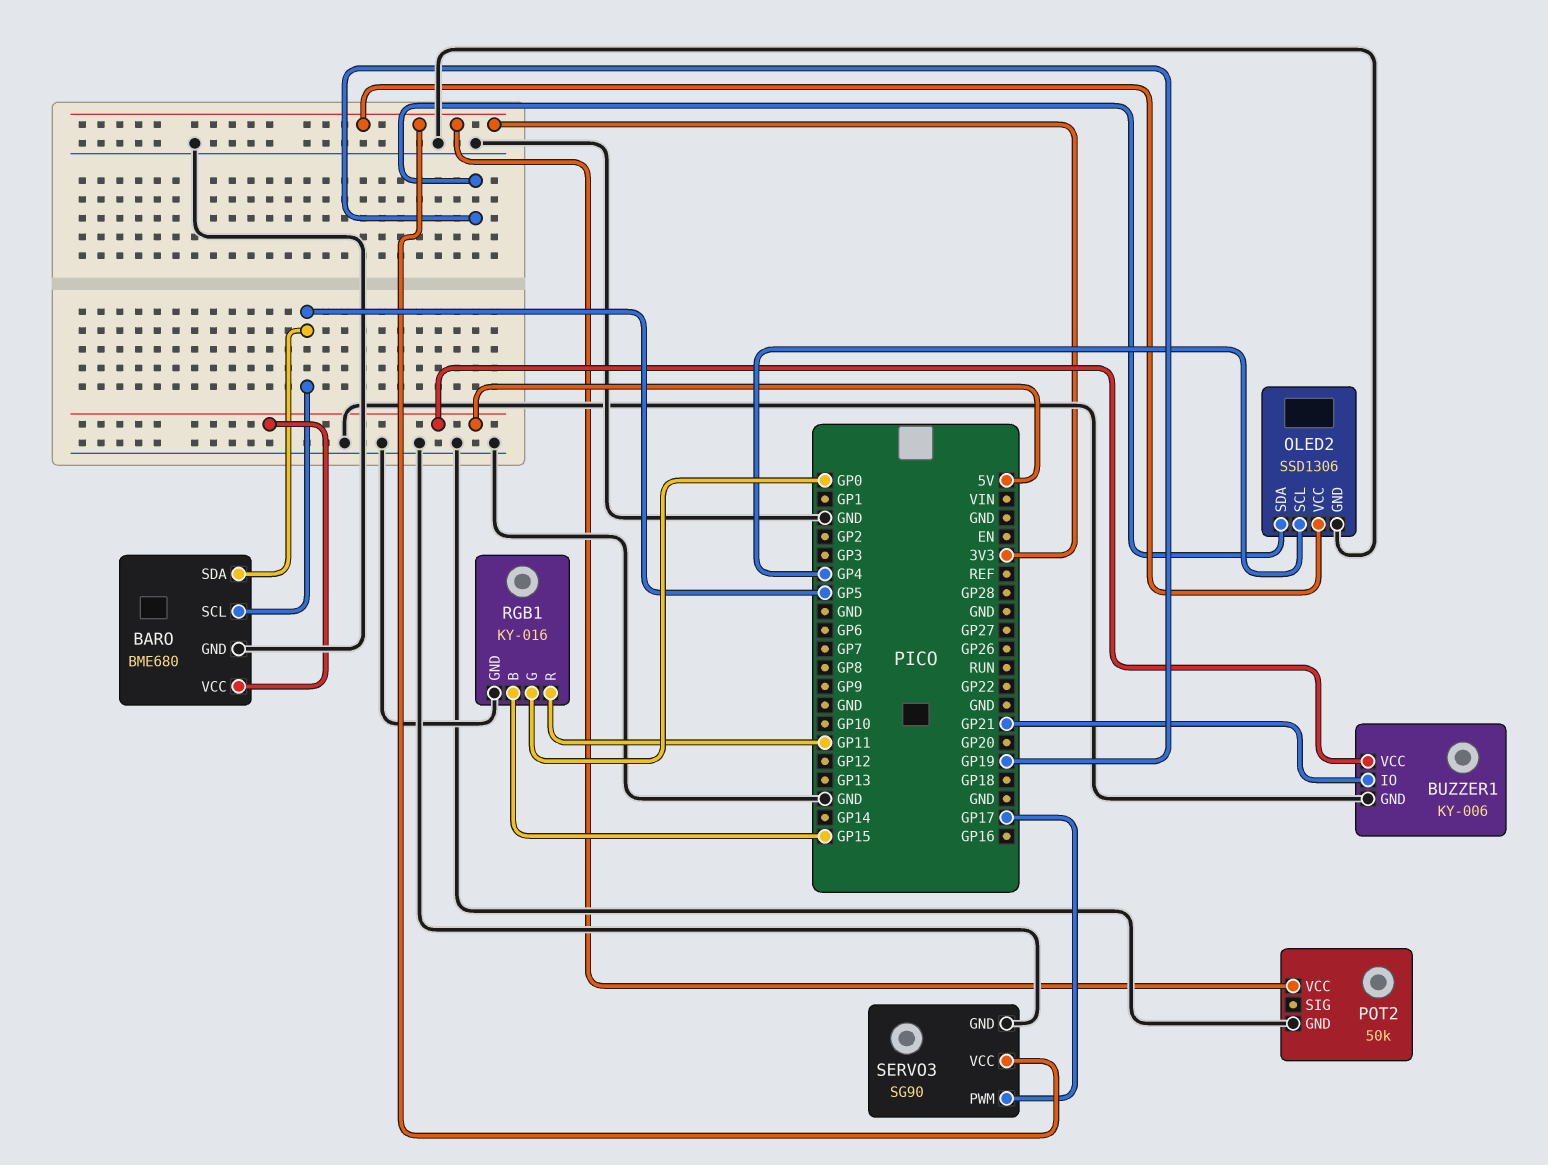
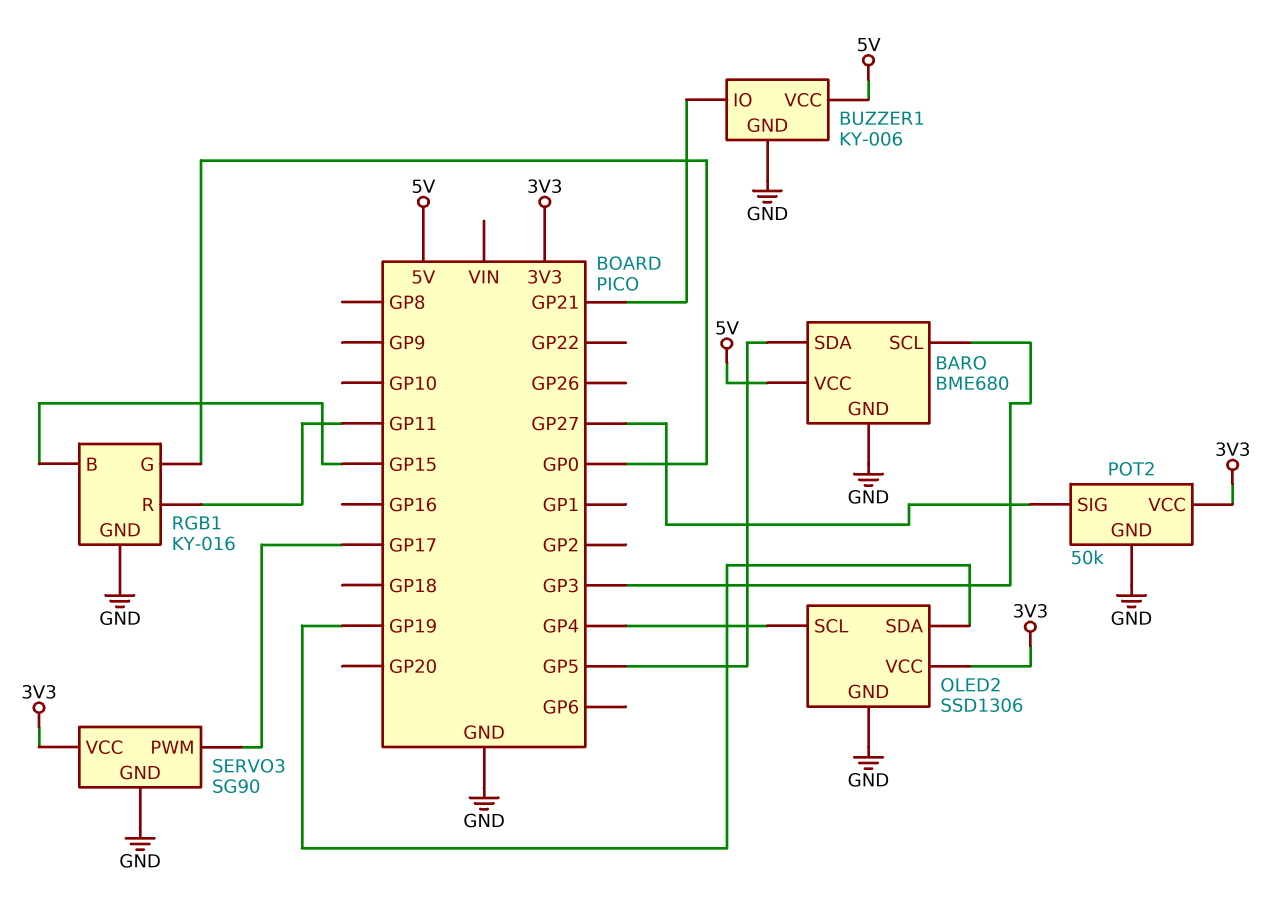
BARO pin SCL: GP5 -> GP3
POT2 pin SIG: none -> GP27

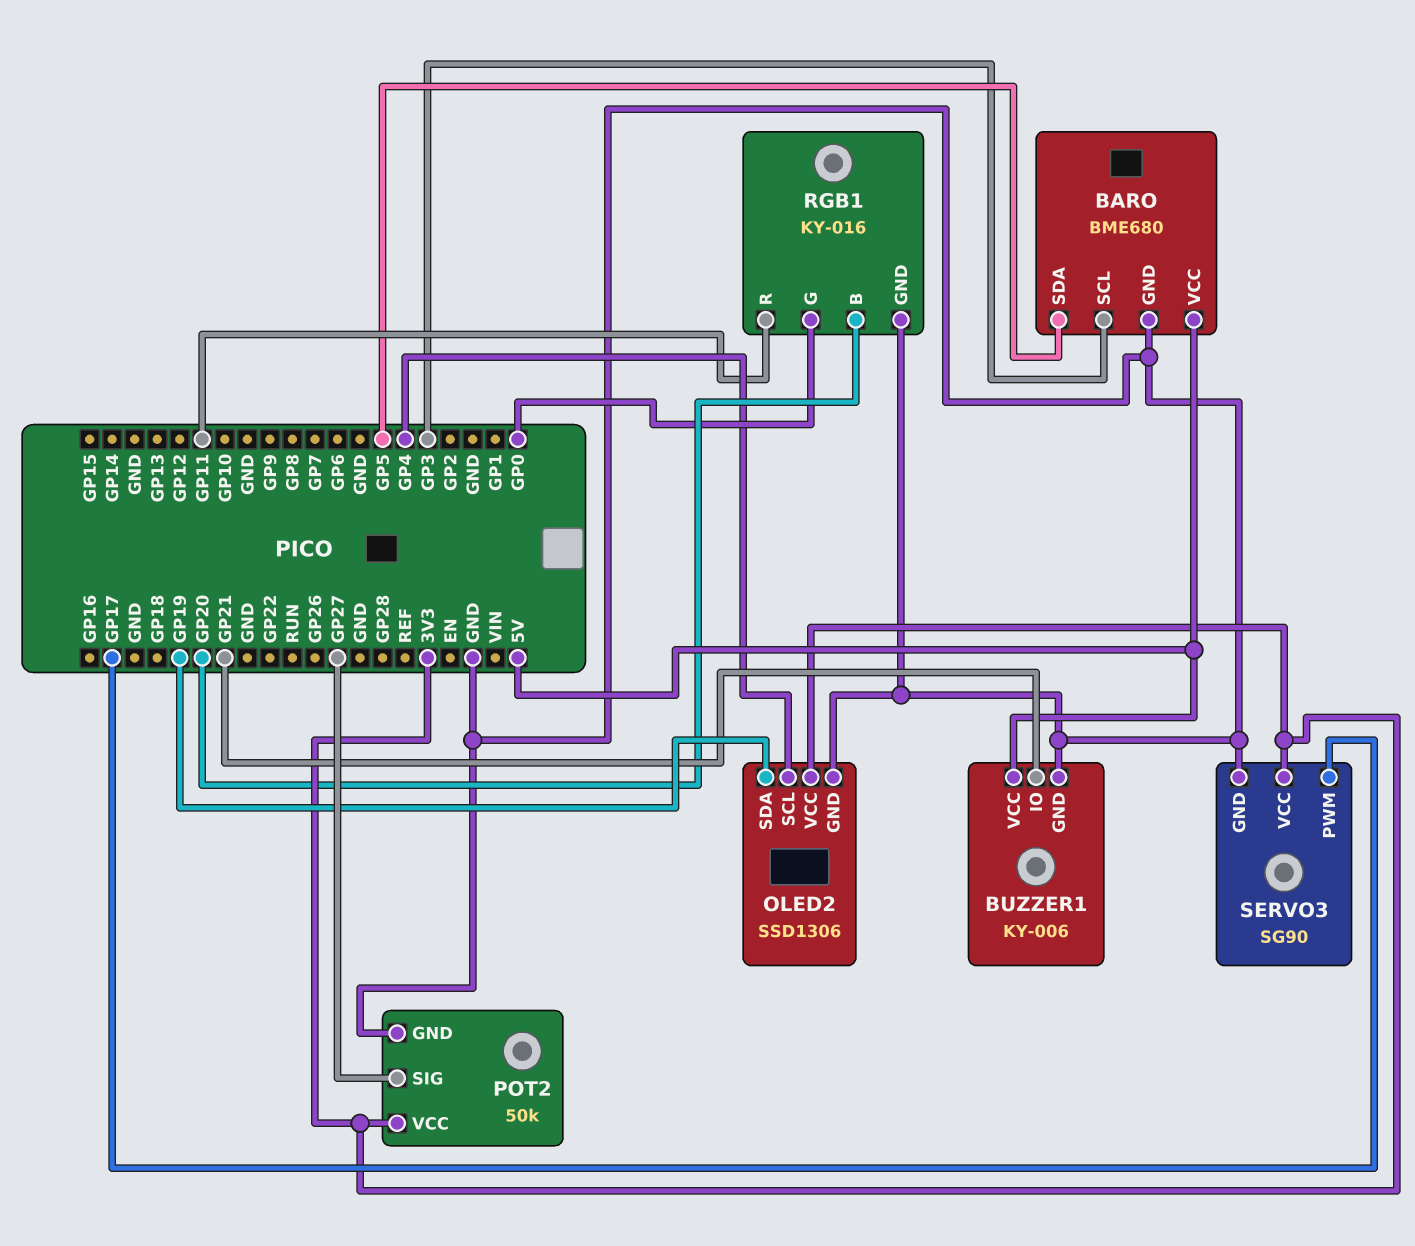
RGB1 pin B: GP15 -> GP20

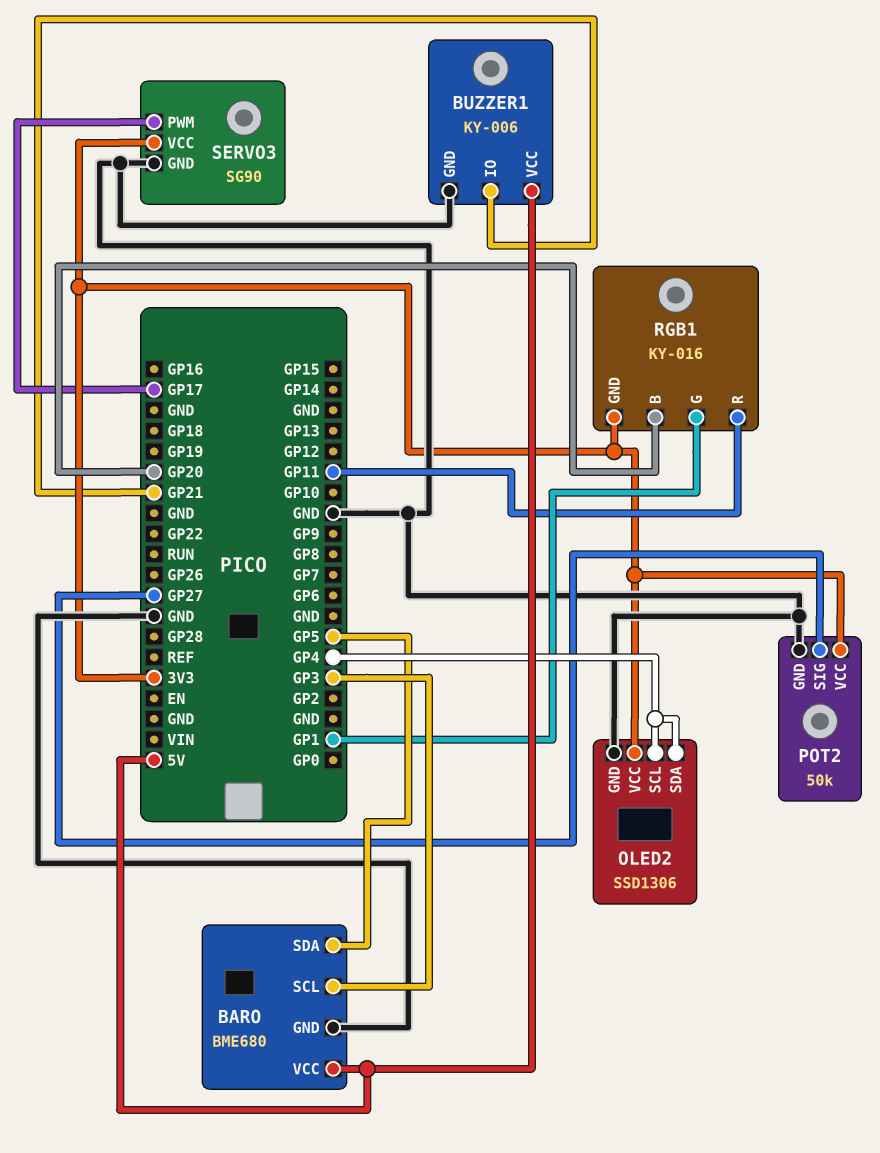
OLED2 pin SDA: GP19 -> GP4
RGB1 pin G: GP0 -> GP1
RGB1 pin GND: GND -> 3V3

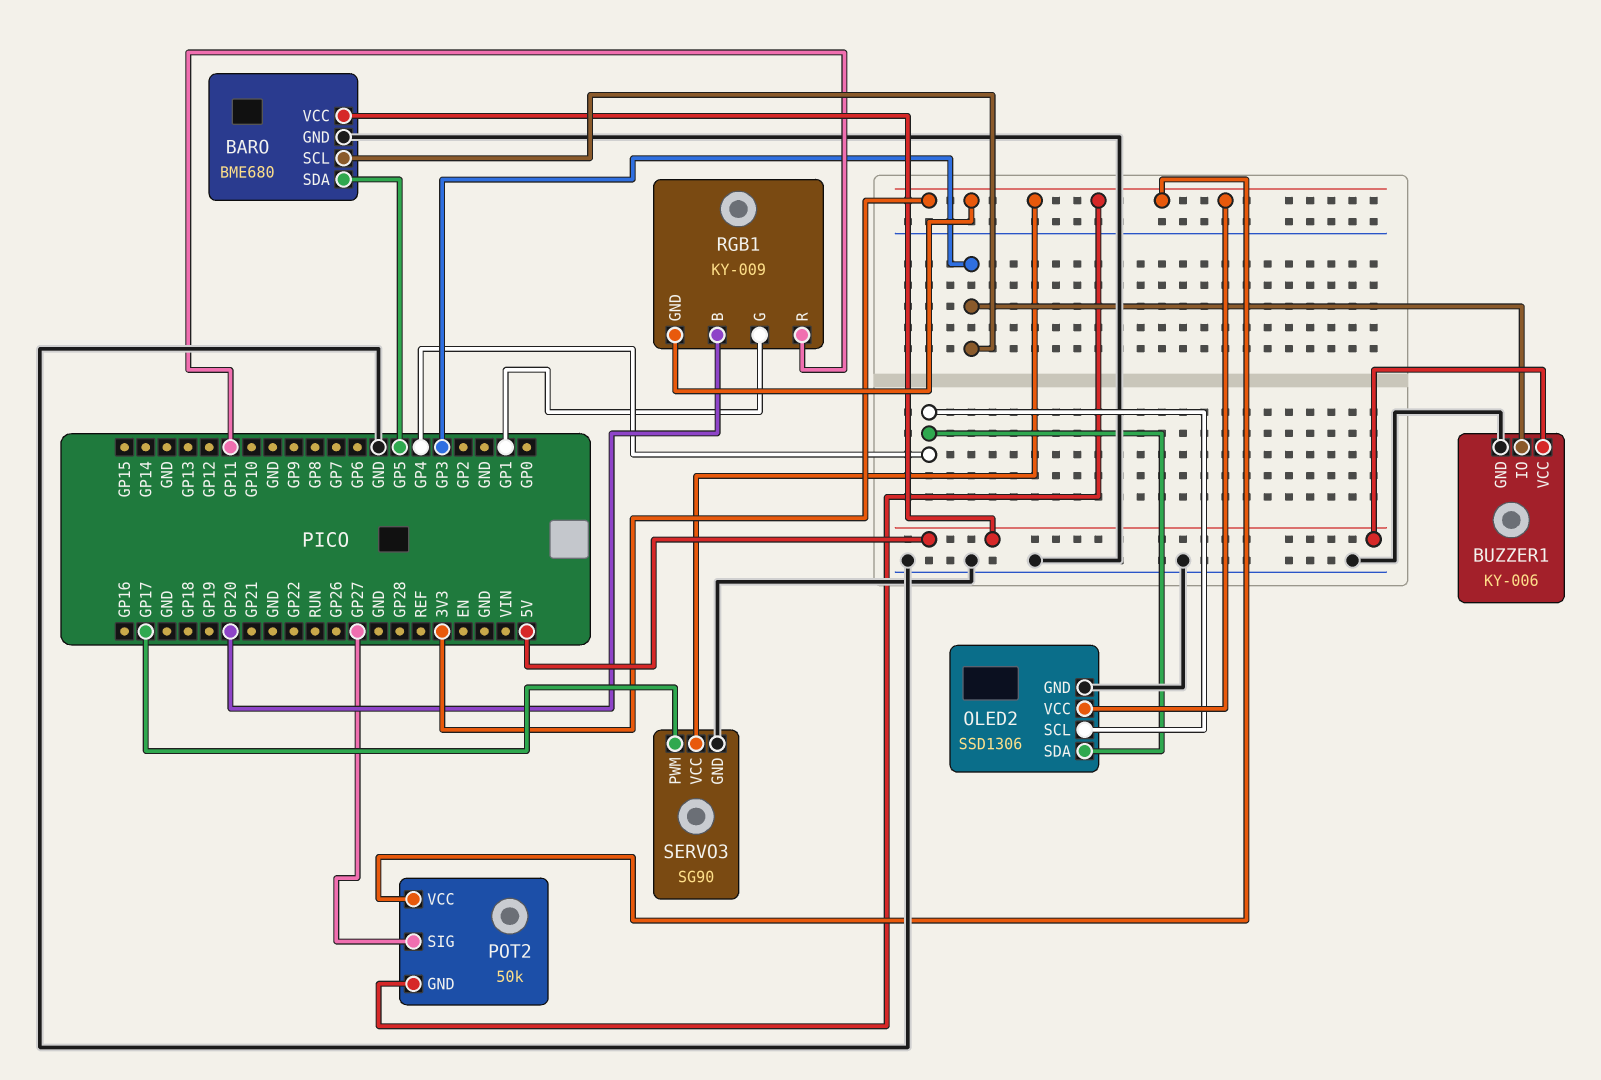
BUZZER1 pin IO: GP21 -> GP3
POT2 pin GND: GND -> 3V3
RGB1: KY-016 -> KY-009

